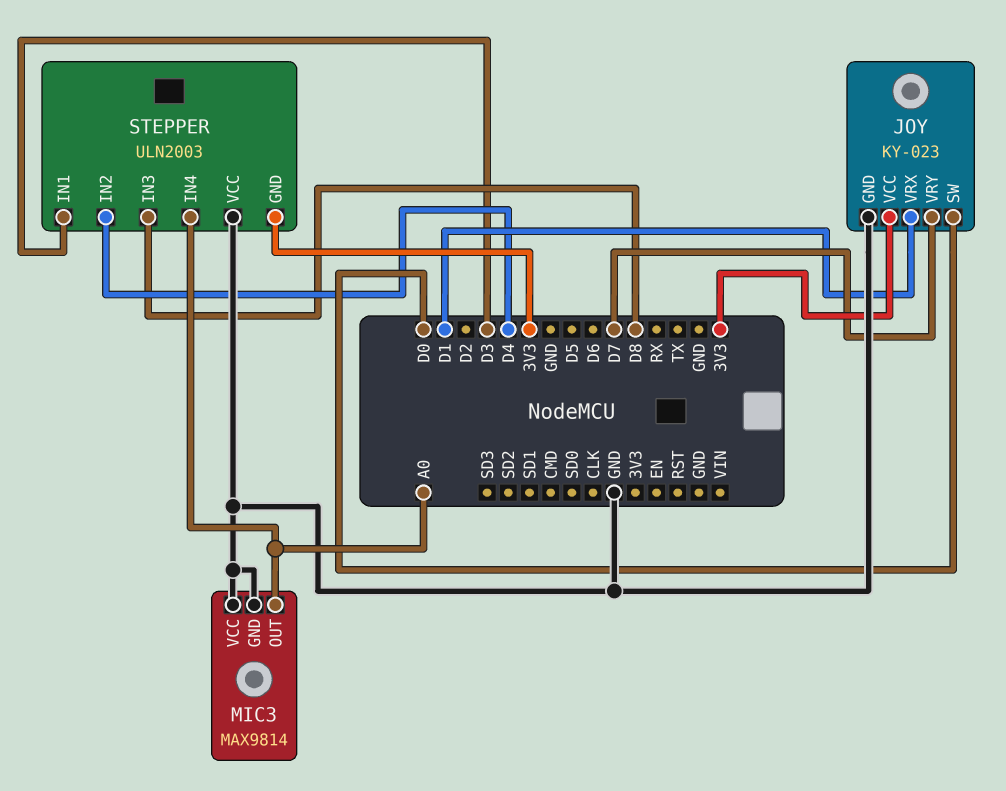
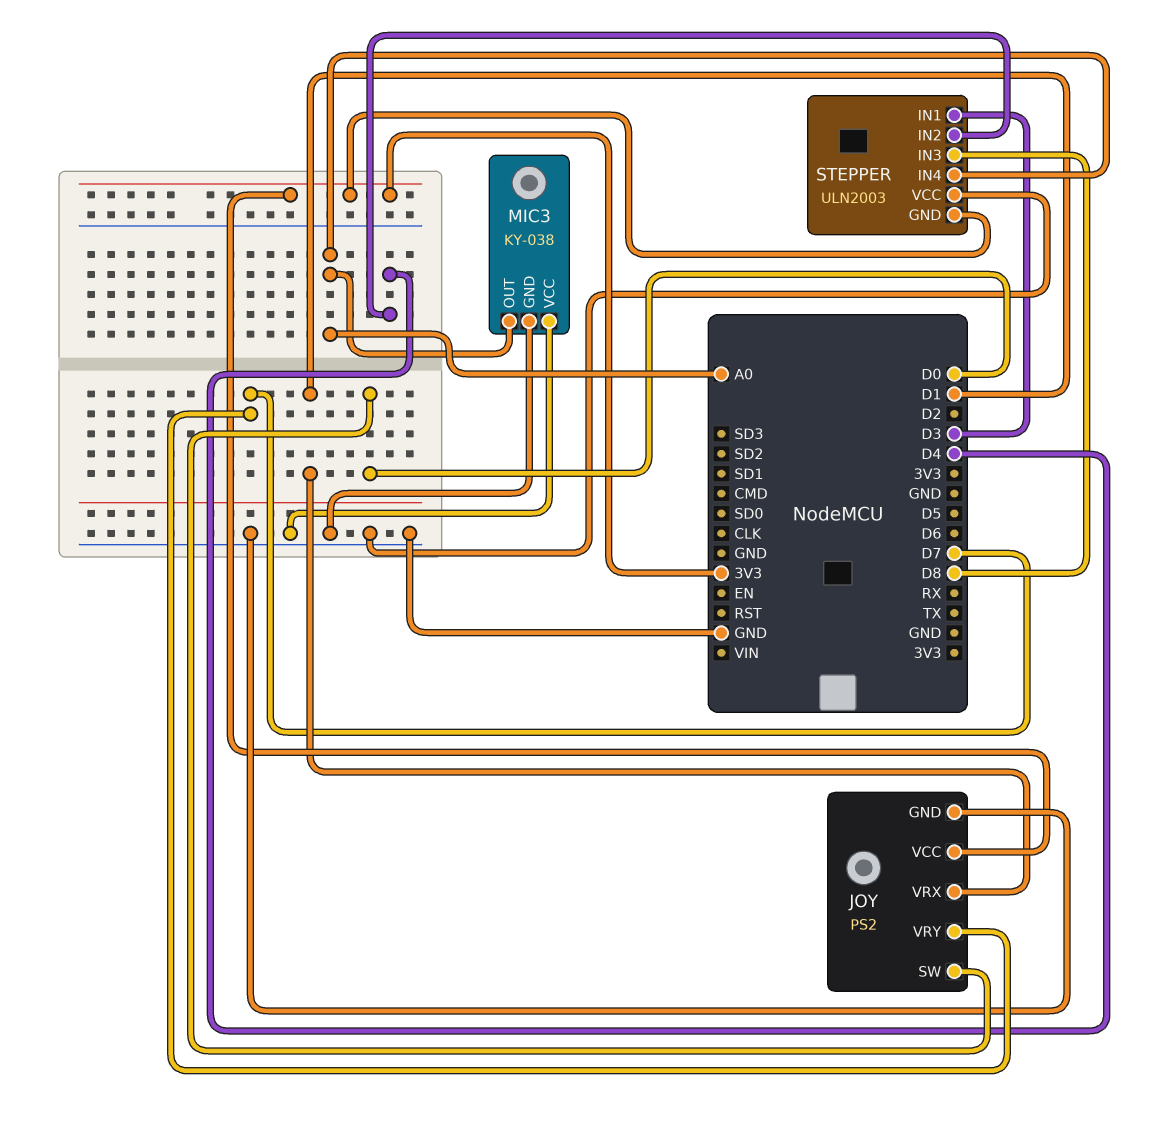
JOY: KY-023 -> PS2
MIC3: MAX9814 -> KY-038

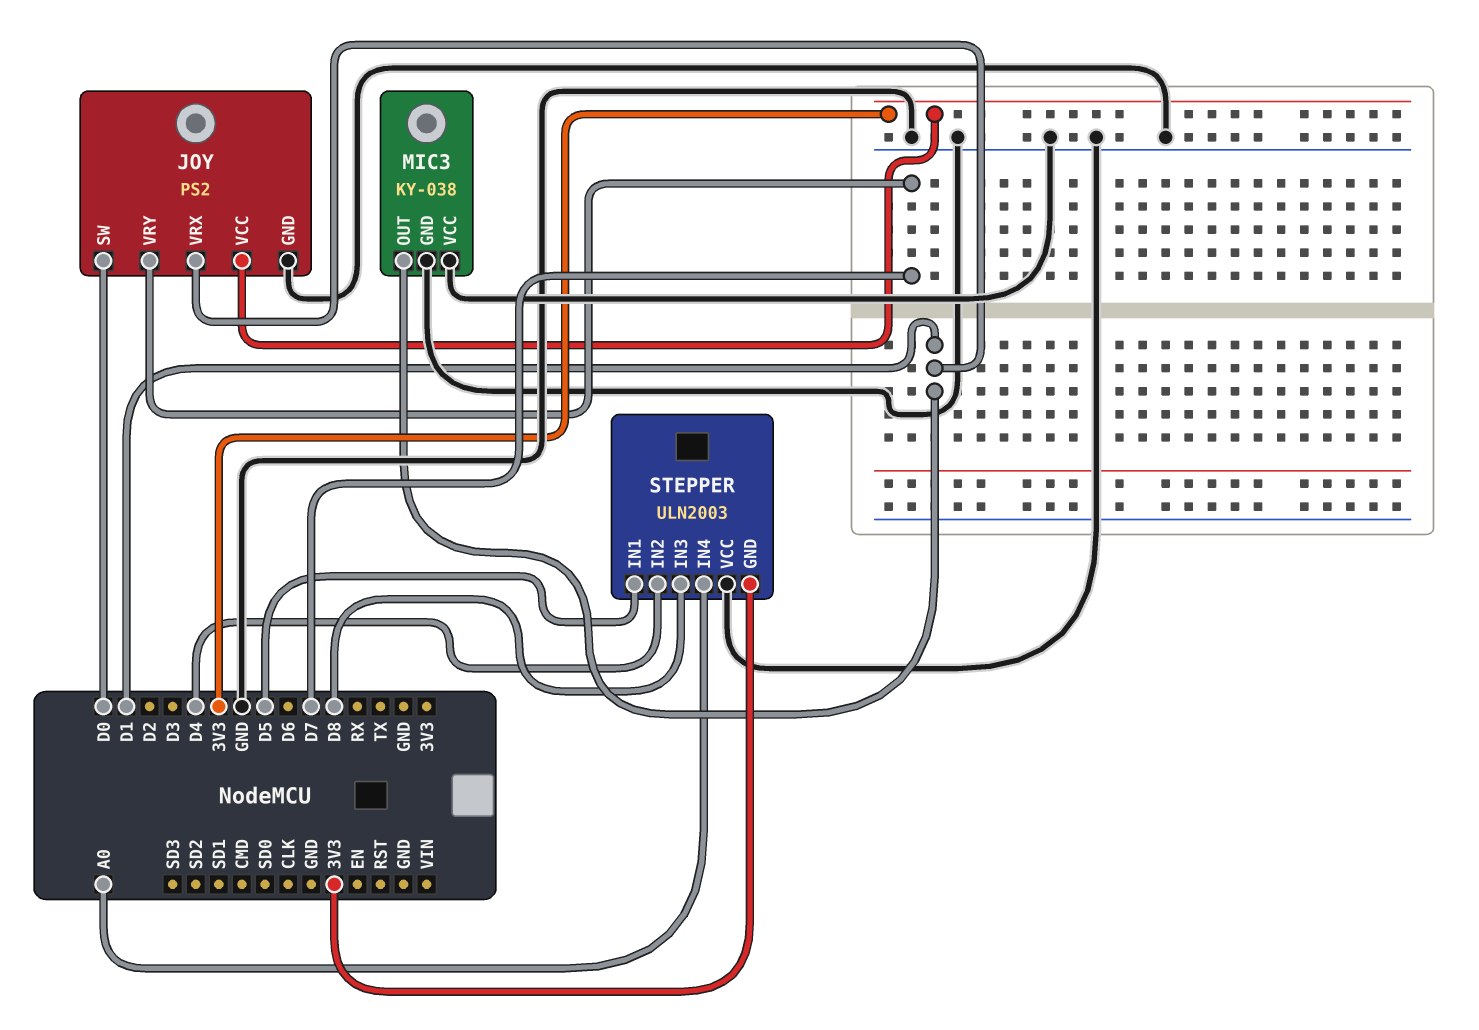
MIC3 pin OUT: A0 -> D1
STEPPER pin IN1: D3 -> D5

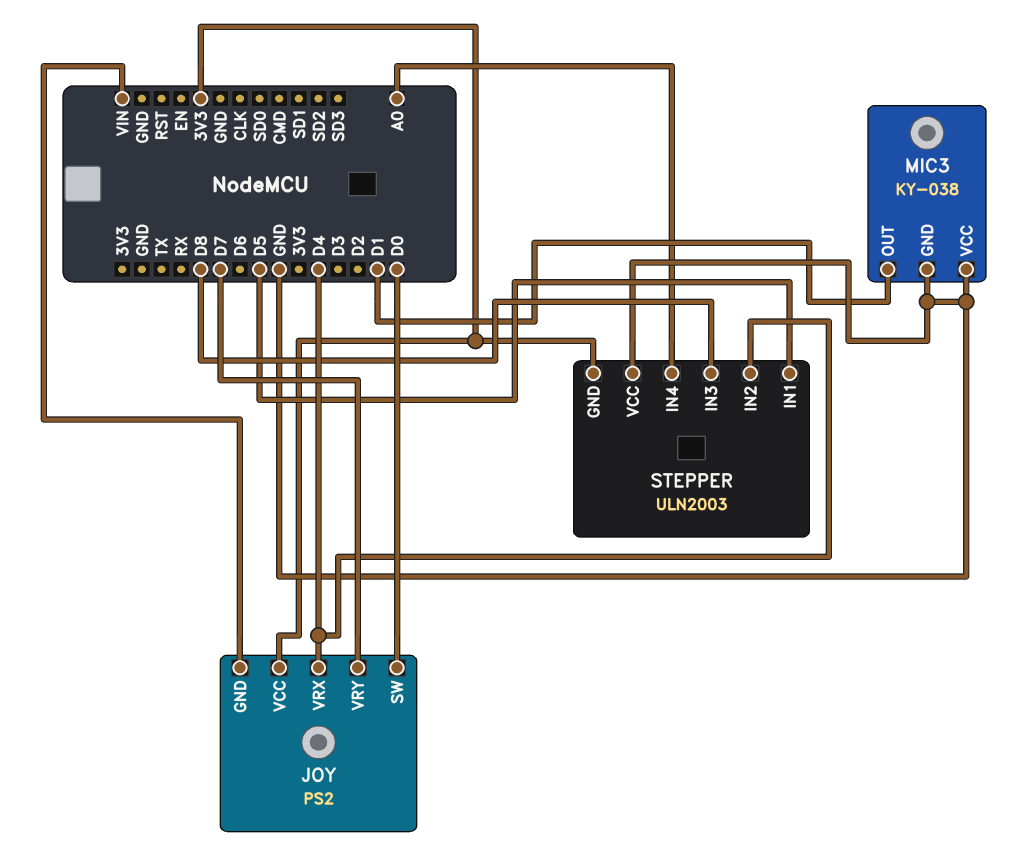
JOY pin GND: GND -> VIN
JOY pin VRX: D1 -> D4

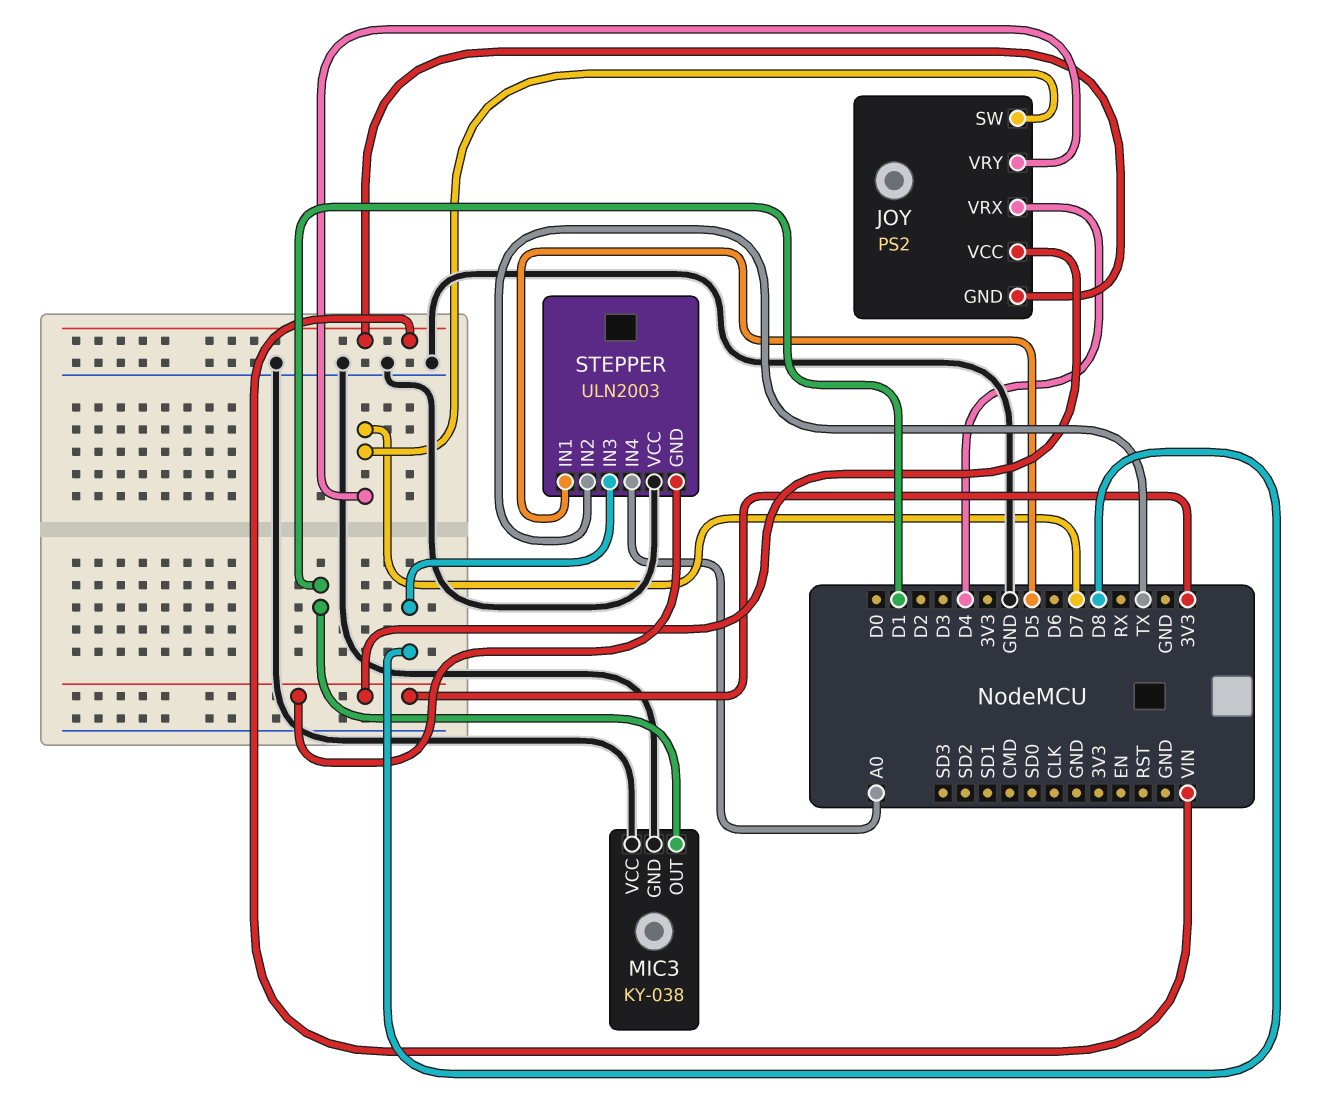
JOY pin SW: D0 -> D7
STEPPER pin IN2: D4 -> TX

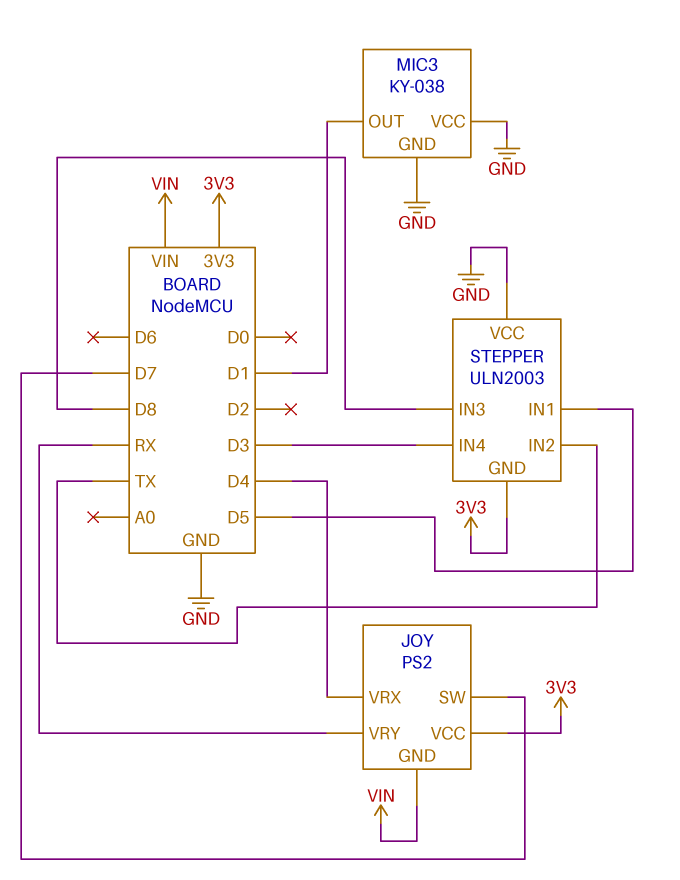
JOY pin VRY: D7 -> RX
STEPPER pin IN4: A0 -> D3

